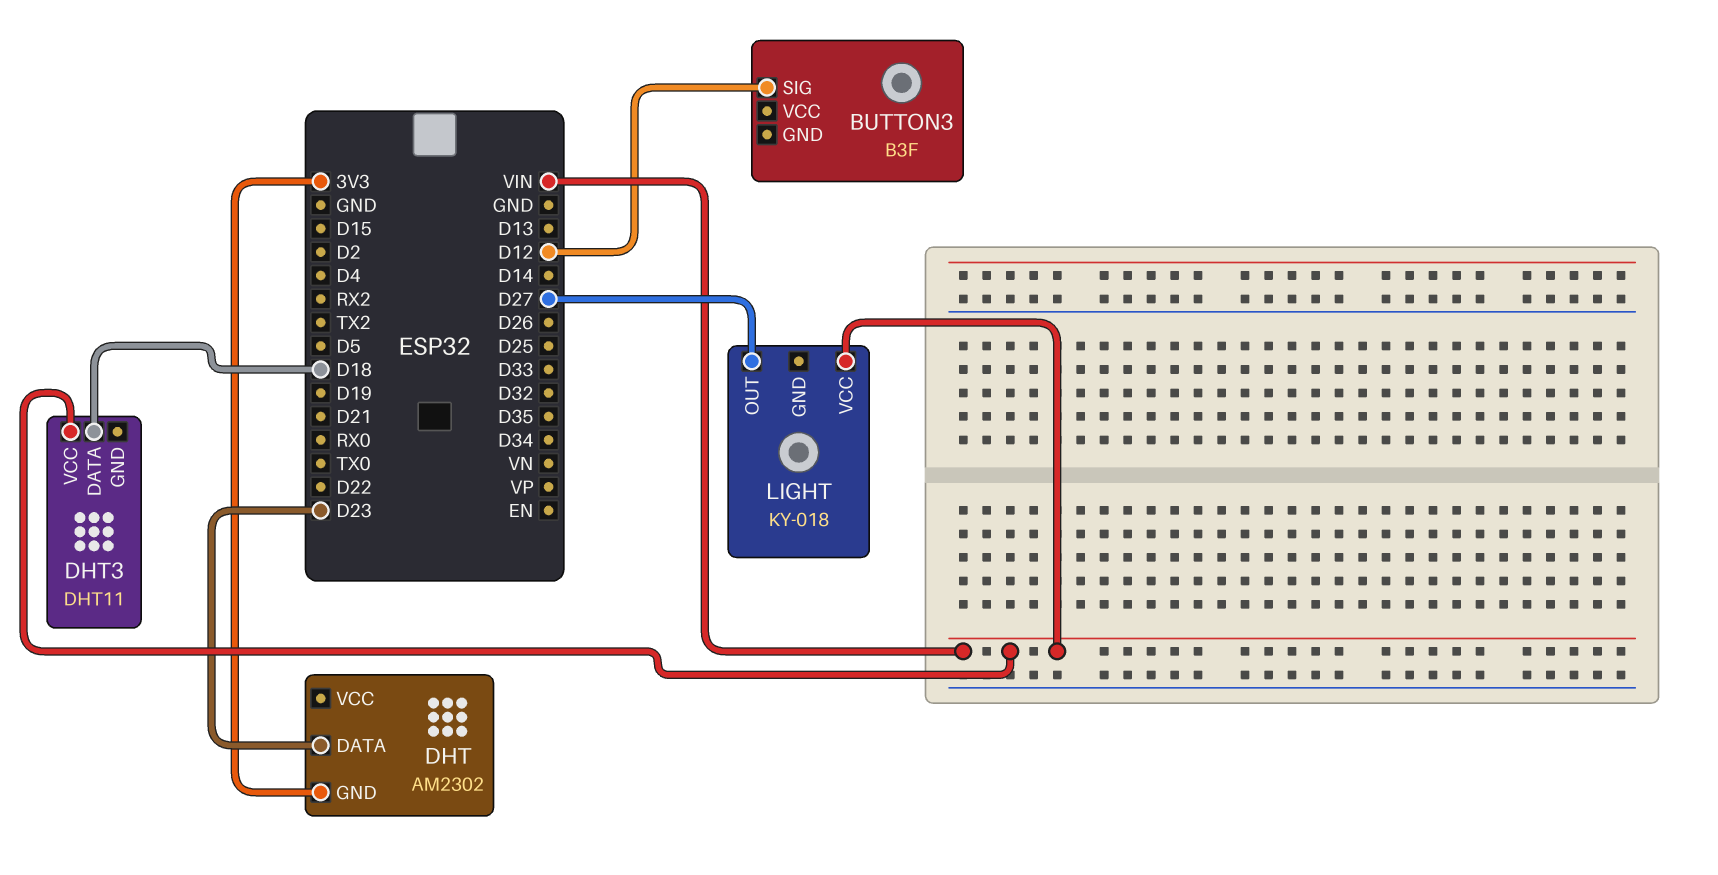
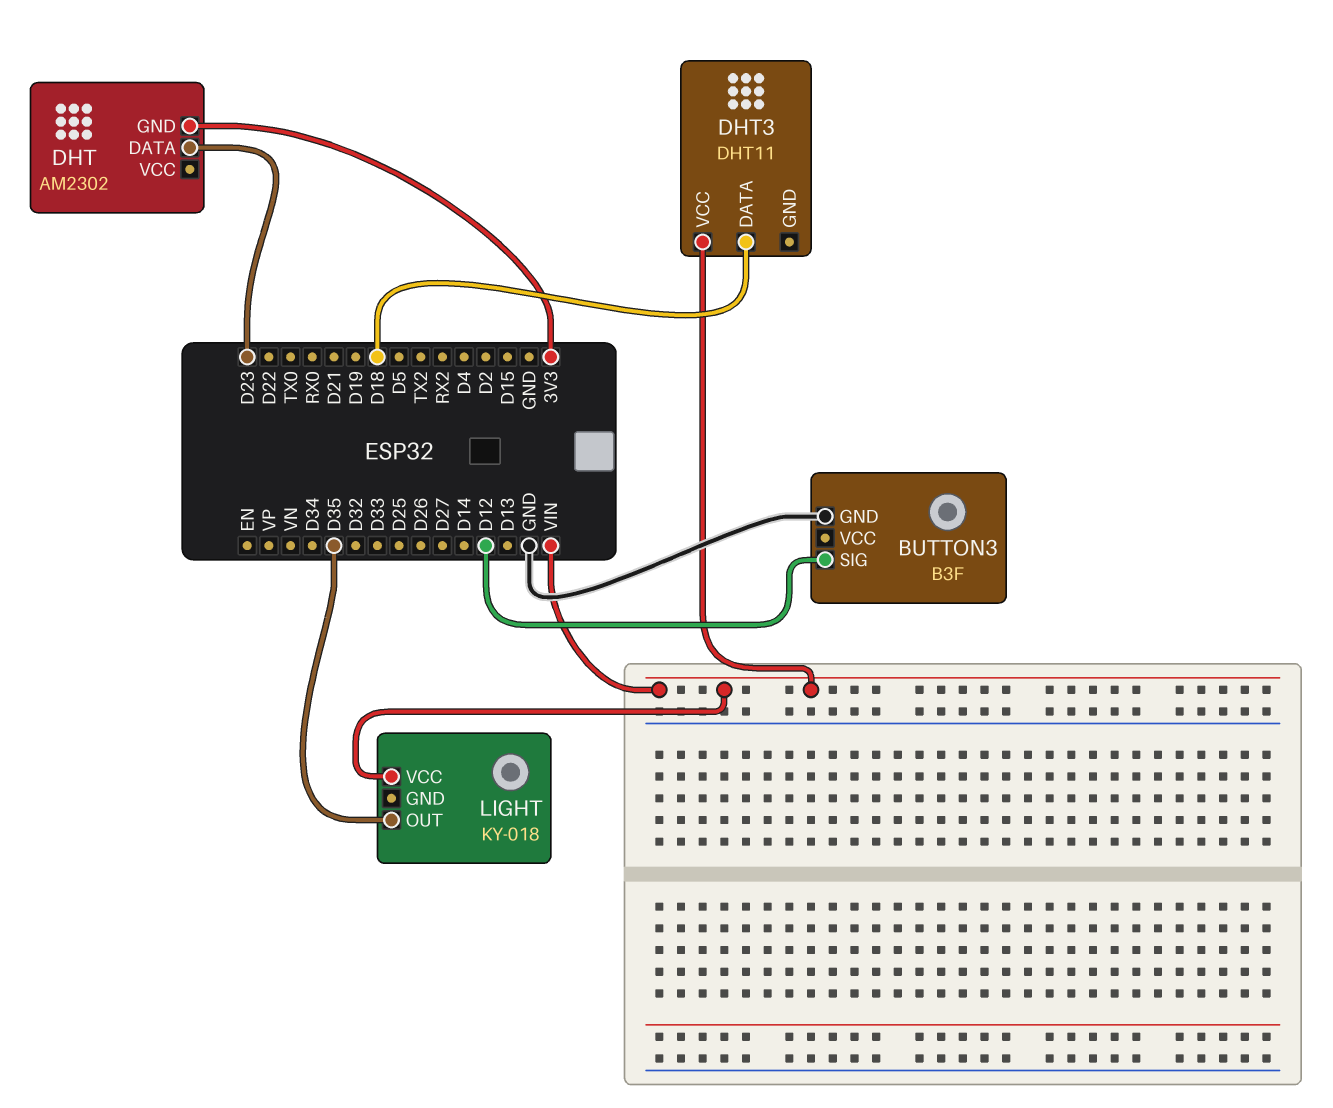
BUTTON3 pin GND: none -> GND
LIGHT pin OUT: D27 -> D35

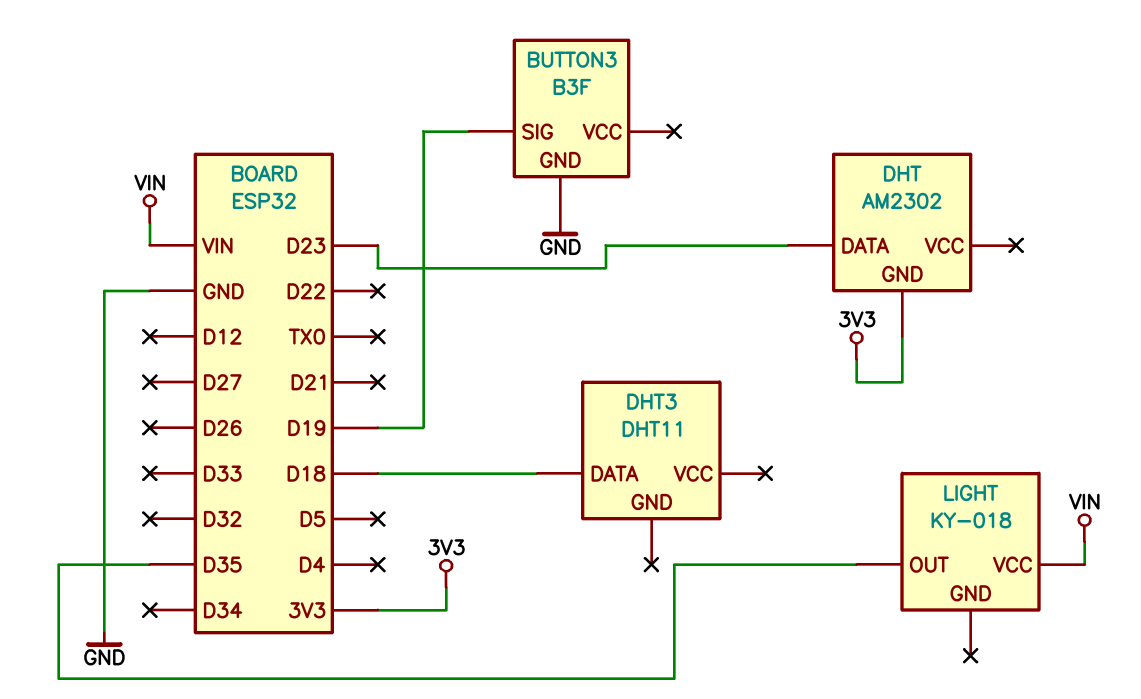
BUTTON3 pin SIG: D12 -> D19
DHT3 pin VCC: VIN -> none

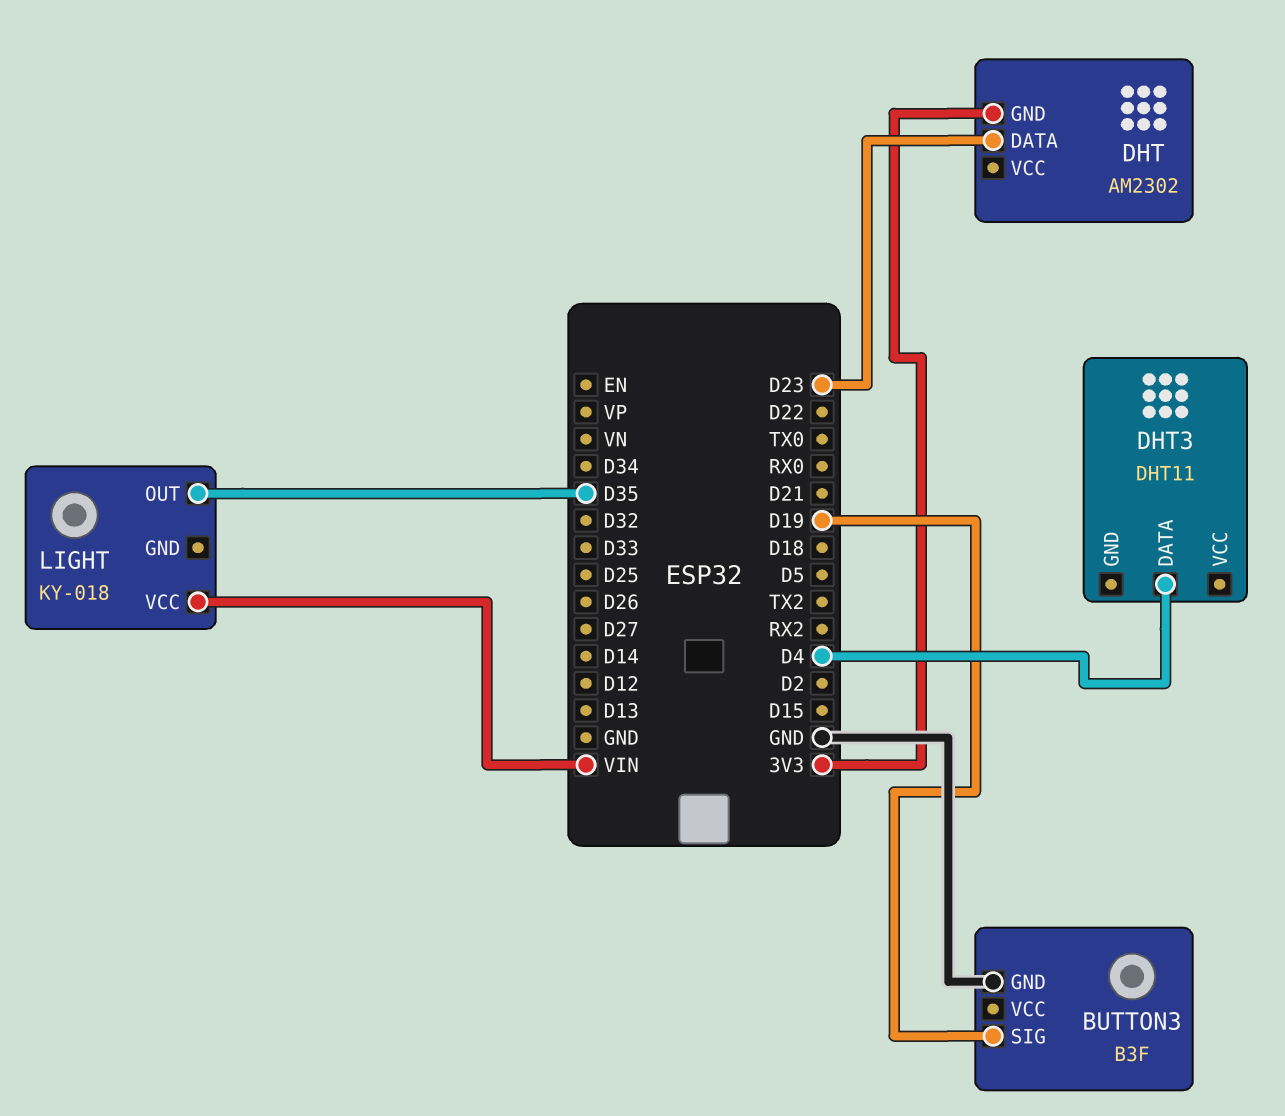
DHT3 pin DATA: D18 -> D4

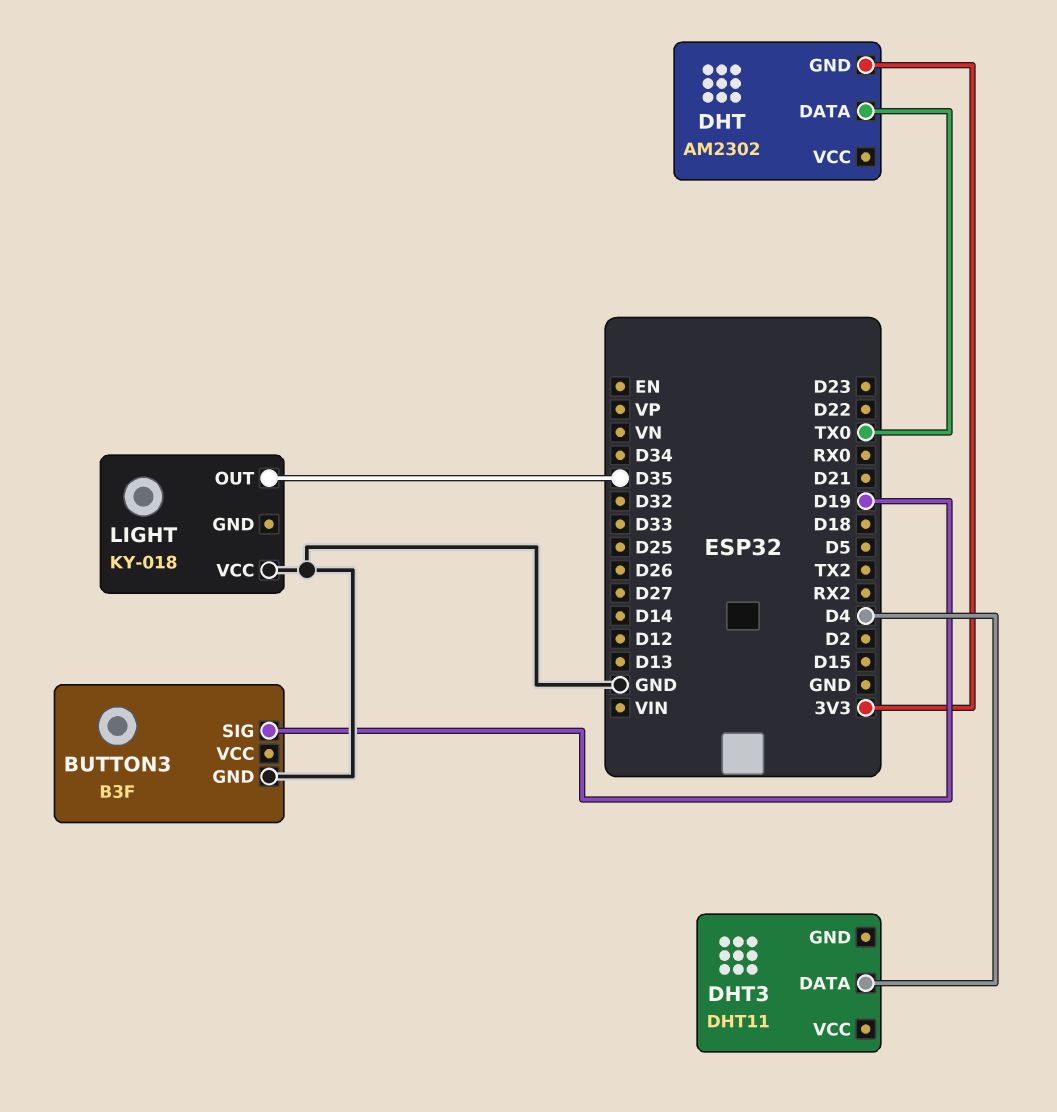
DHT pin DATA: D23 -> TX0
LIGHT pin VCC: VIN -> GND

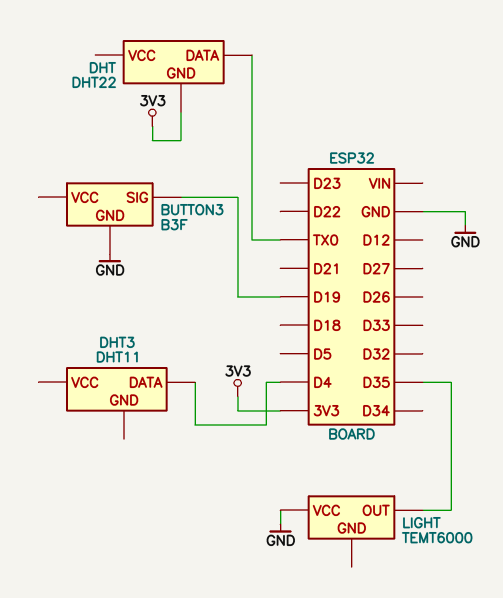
DHT: AM2302 -> DHT22
LIGHT: KY-018 -> TEMT6000

